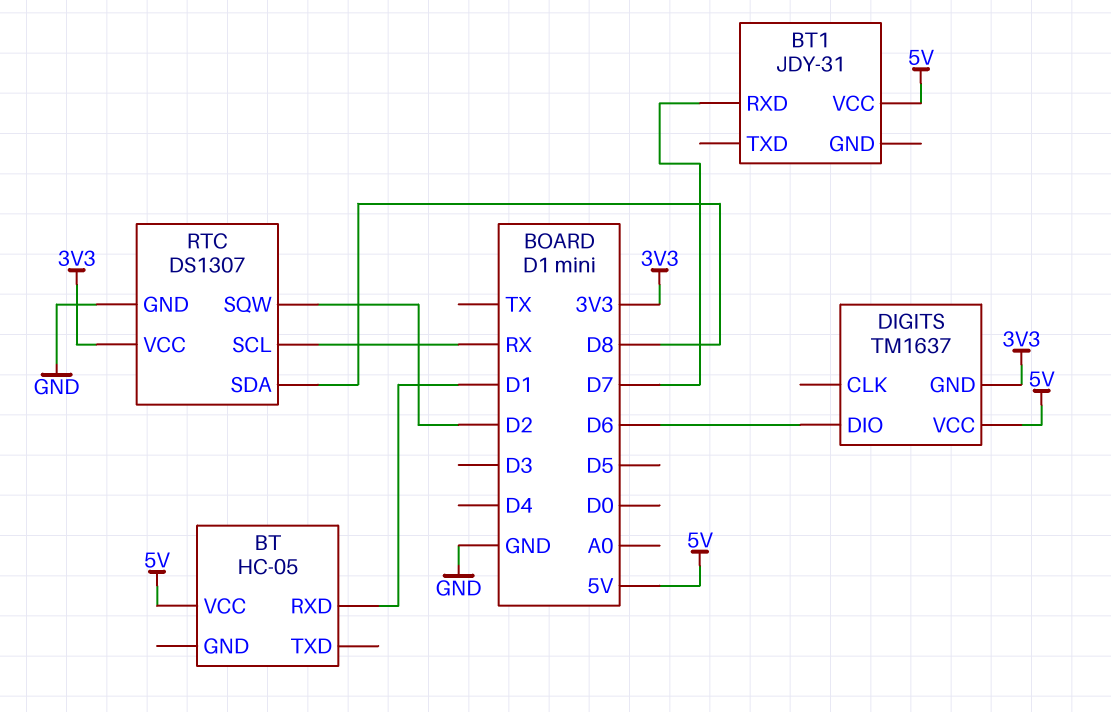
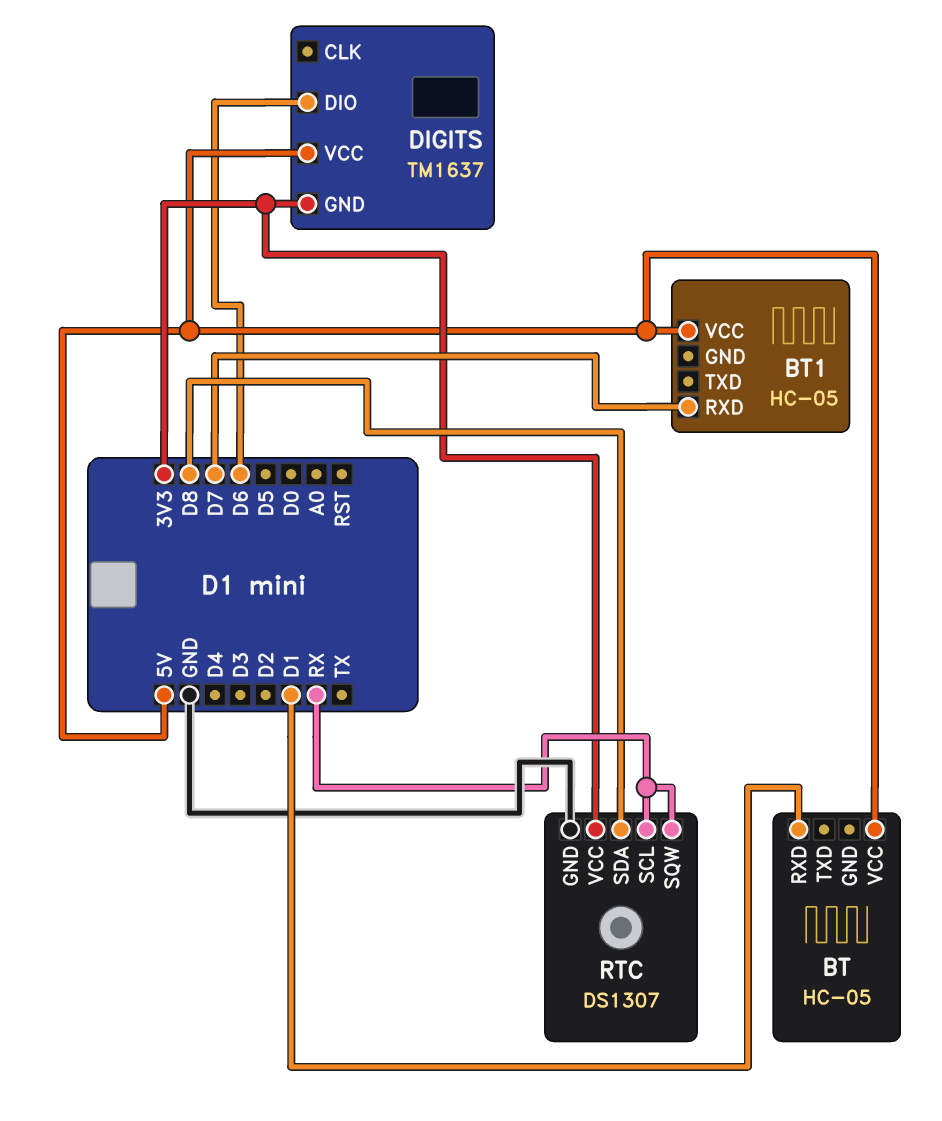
BT1: JDY-31 -> HC-05
RTC pin SQW: D2 -> RX

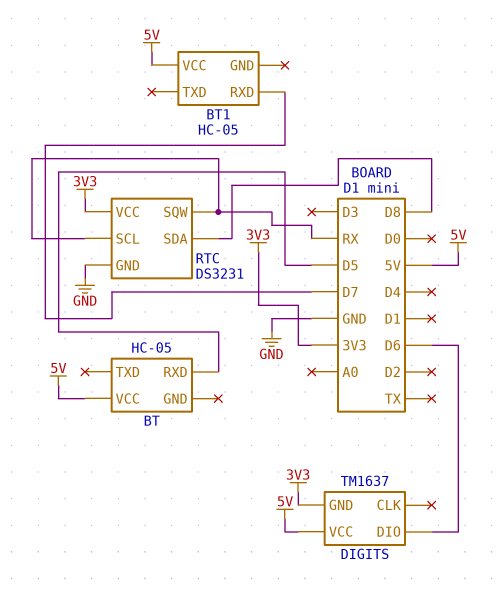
BT pin RXD: D1 -> D5
RTC: DS1307 -> DS3231

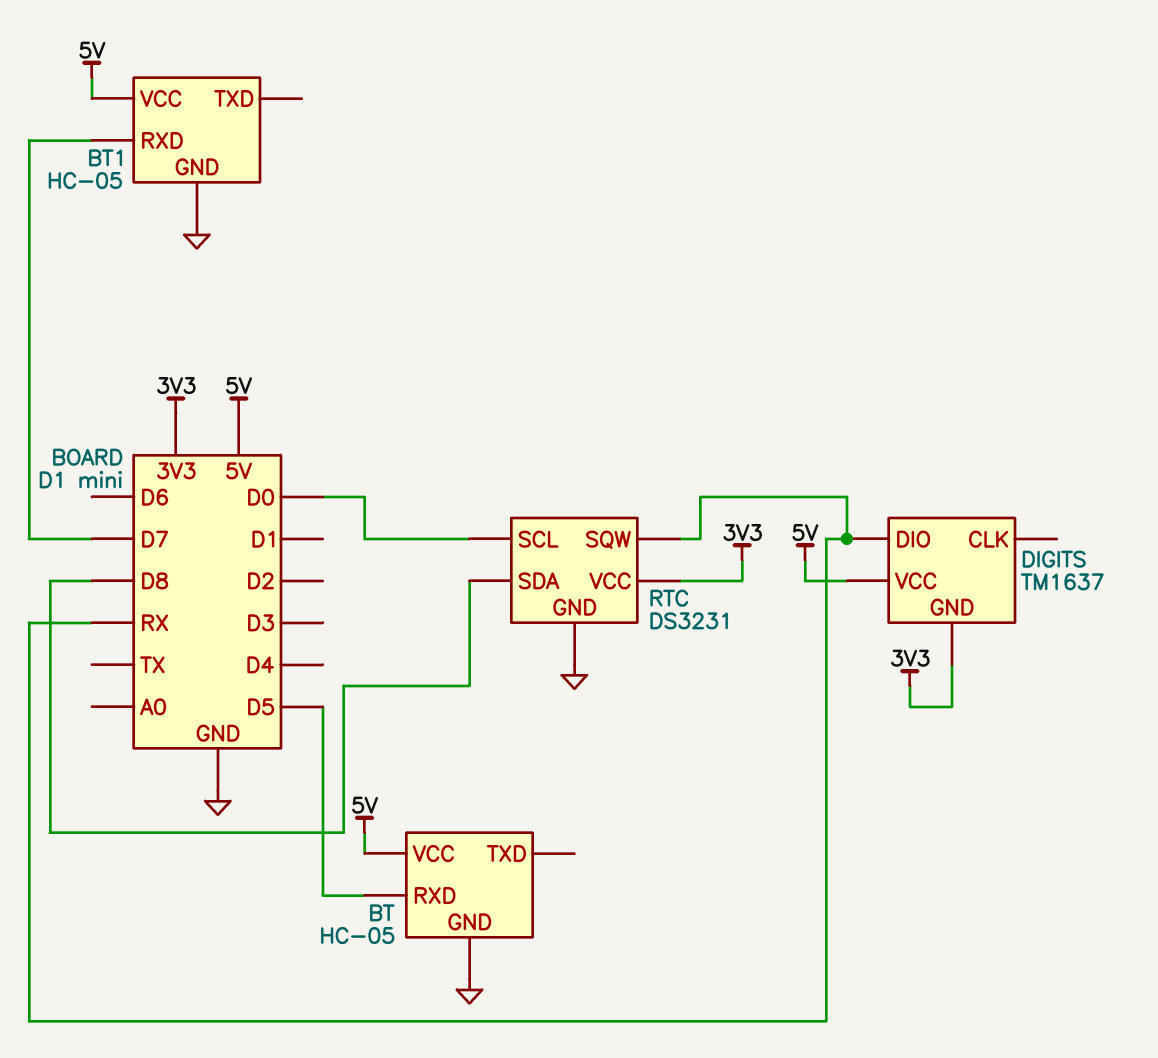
BT pin GND: none -> GND
BT1 pin GND: none -> GND
DIGITS pin DIO: D6 -> RX
RTC pin SCL: RX -> D0

